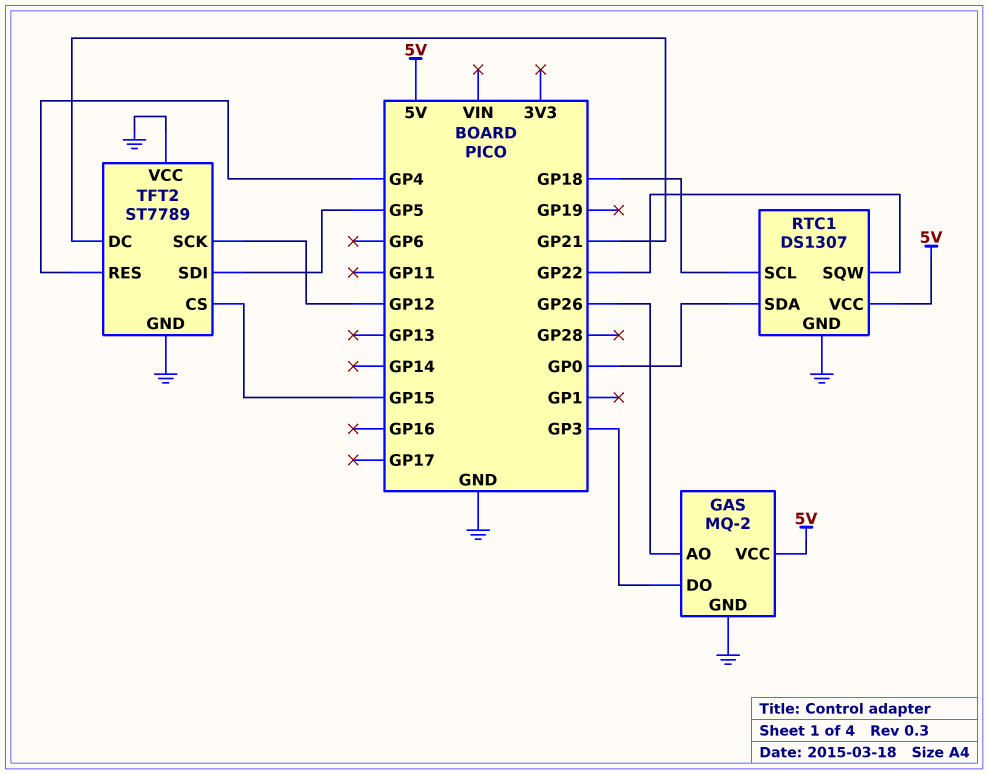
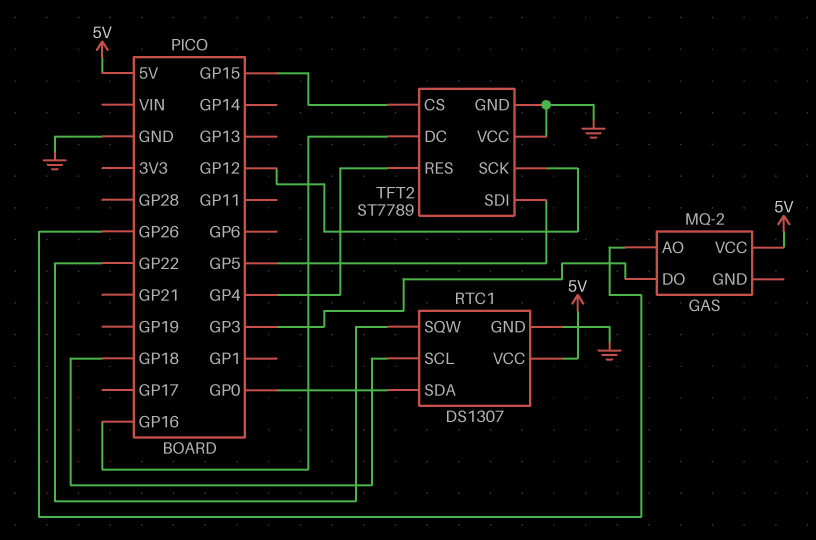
GAS pin GND: GND -> none
TFT2 pin DC: GP21 -> GP16

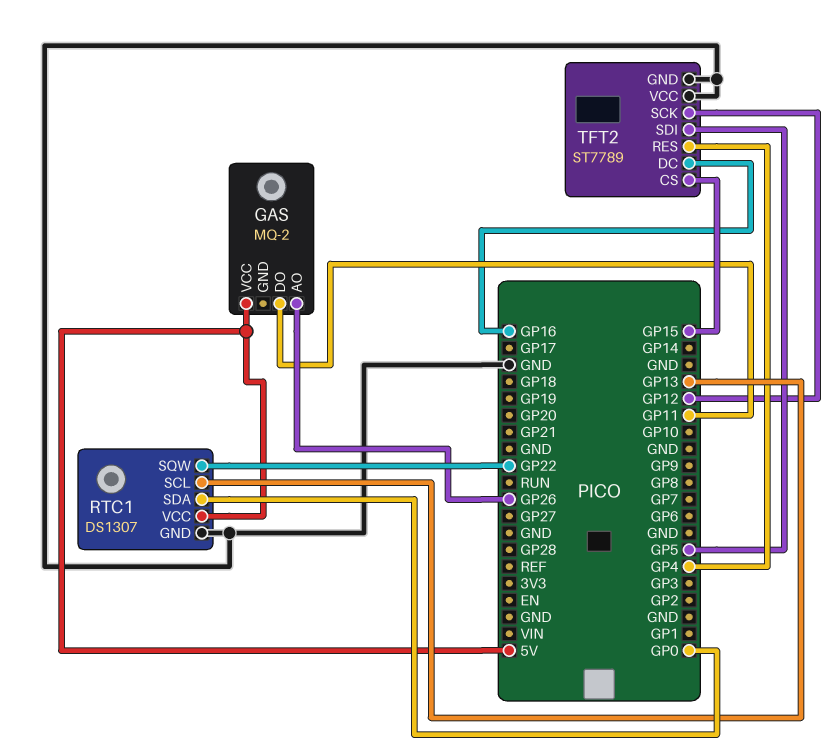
GAS pin DO: GP3 -> GP11
RTC1 pin SCL: GP18 -> GP13

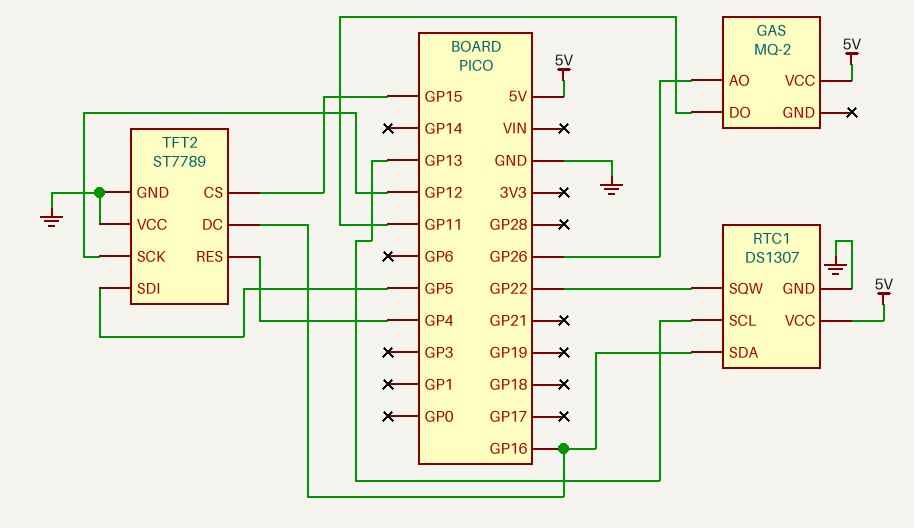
RTC1 pin SDA: GP0 -> GP16

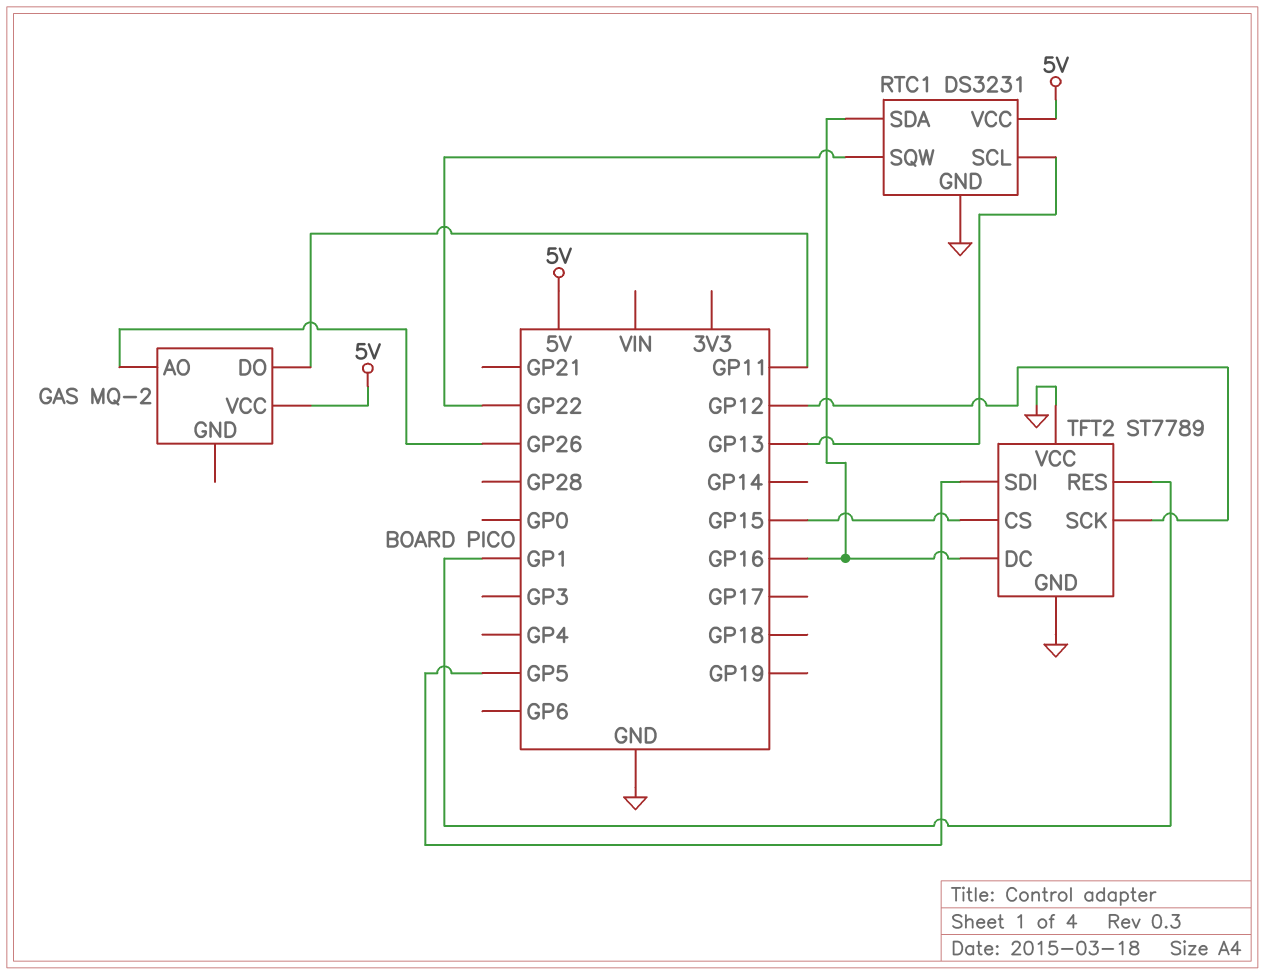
RTC1: DS1307 -> DS3231
TFT2 pin RES: GP4 -> GP1

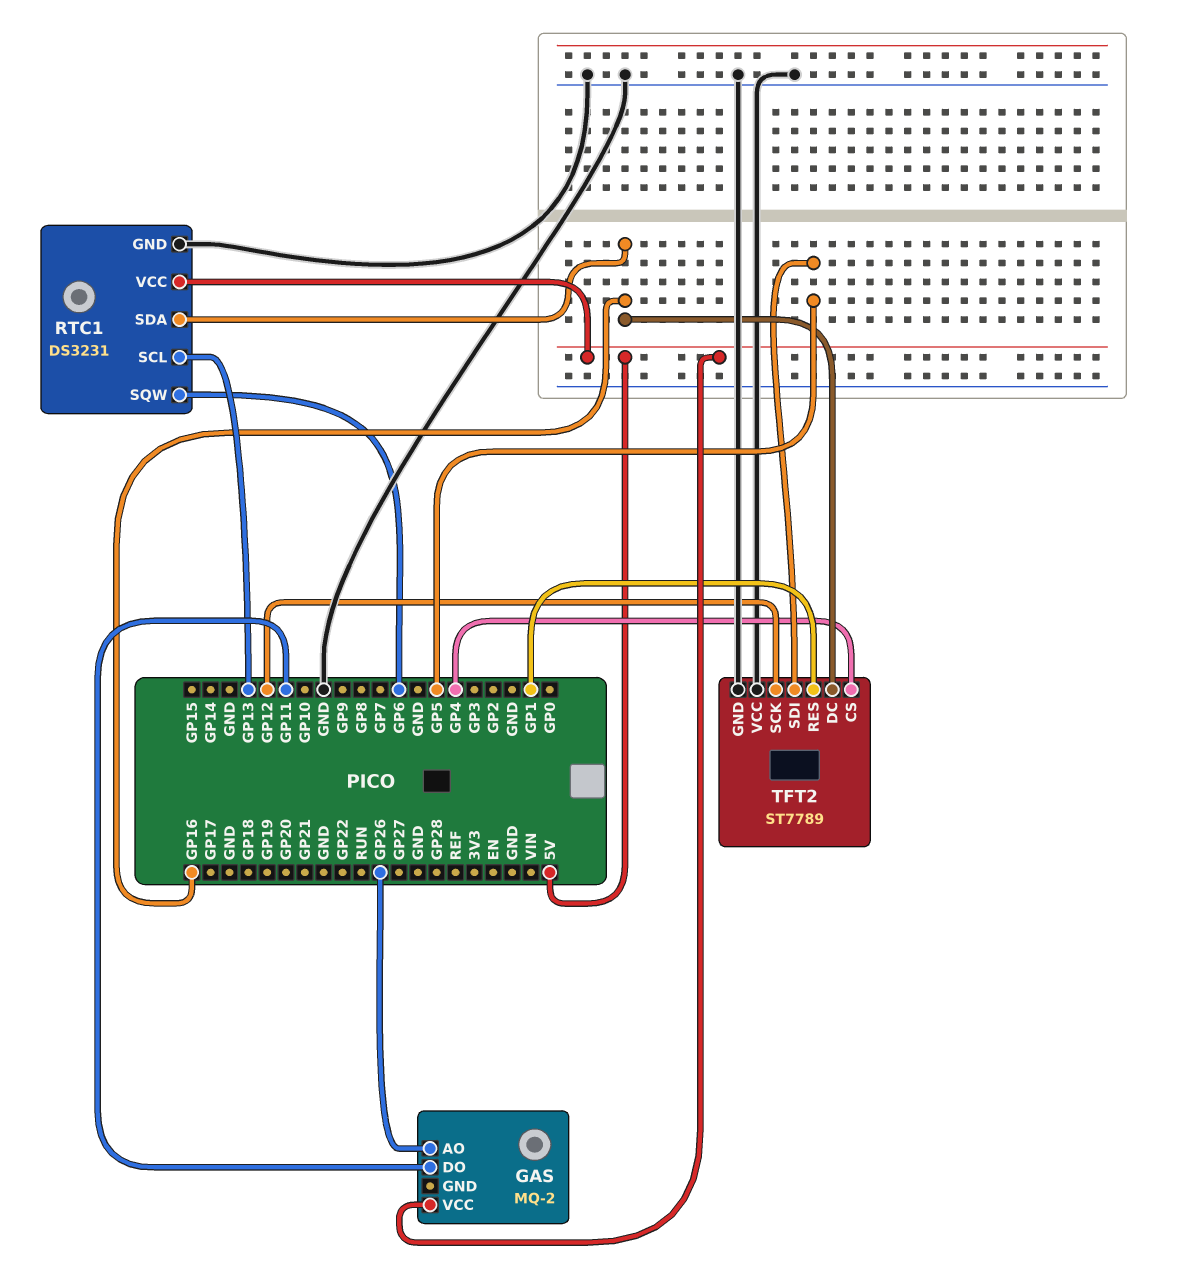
RTC1 pin SQW: GP22 -> GP6
TFT2 pin CS: GP15 -> GP4

